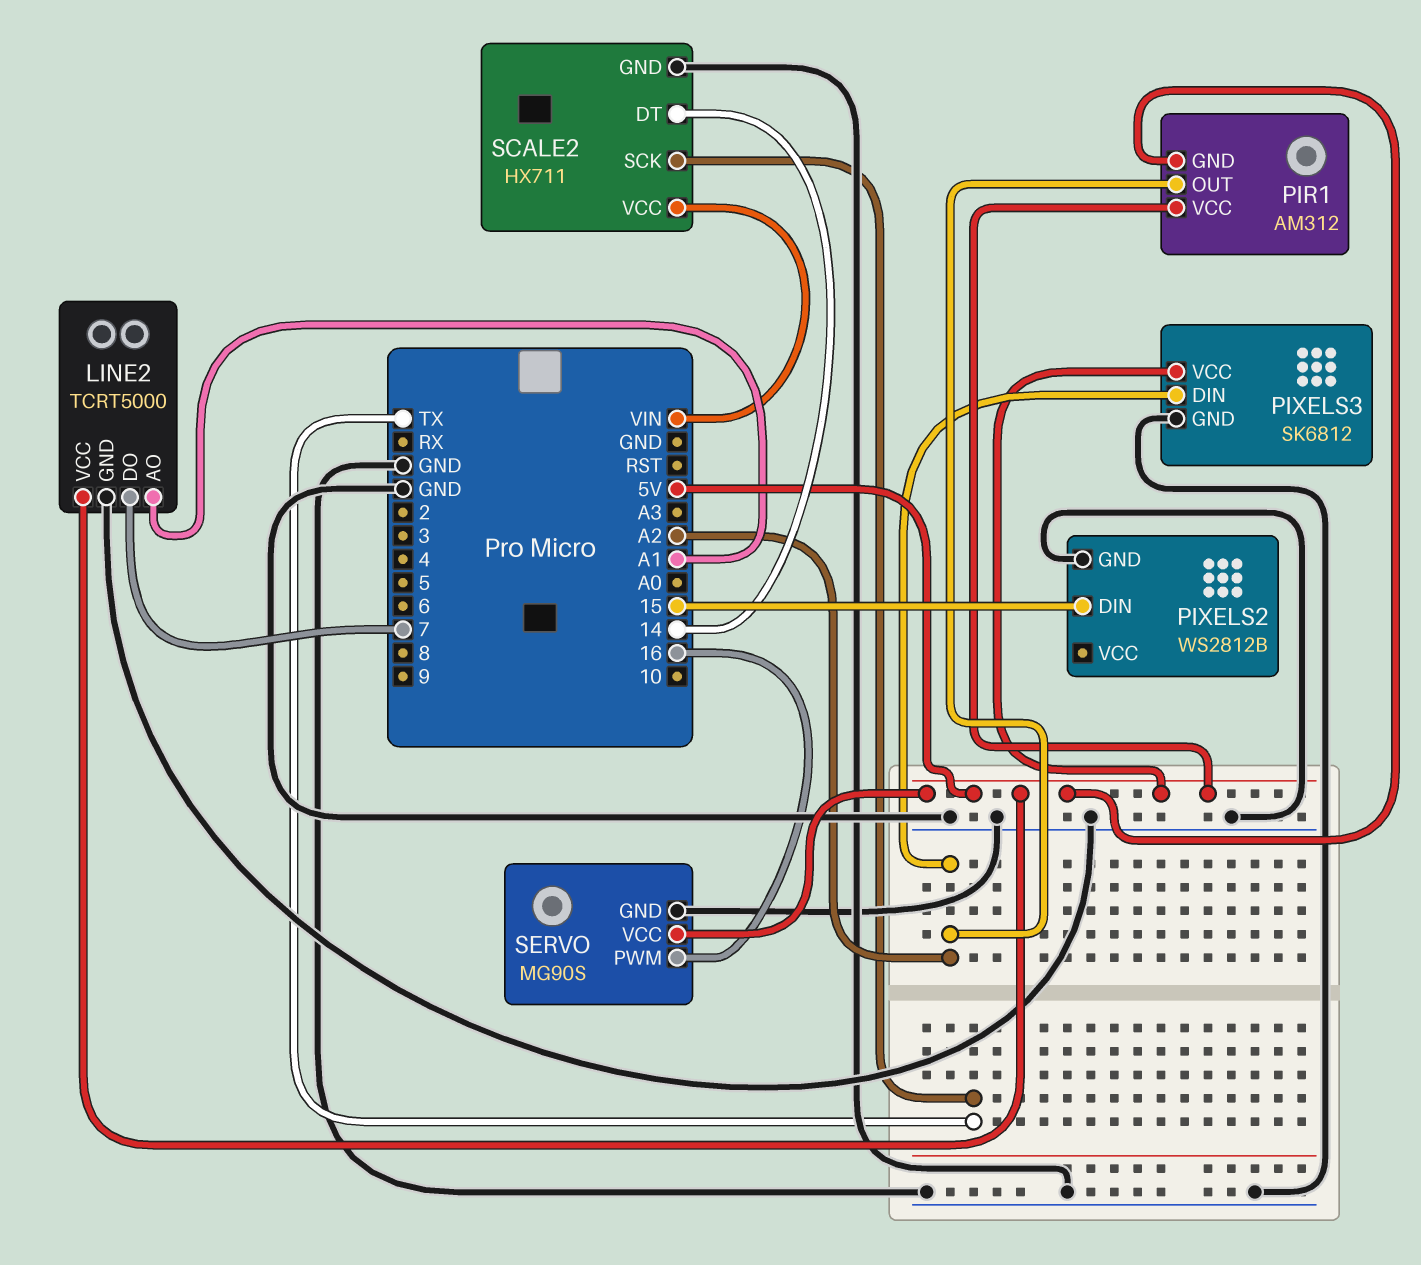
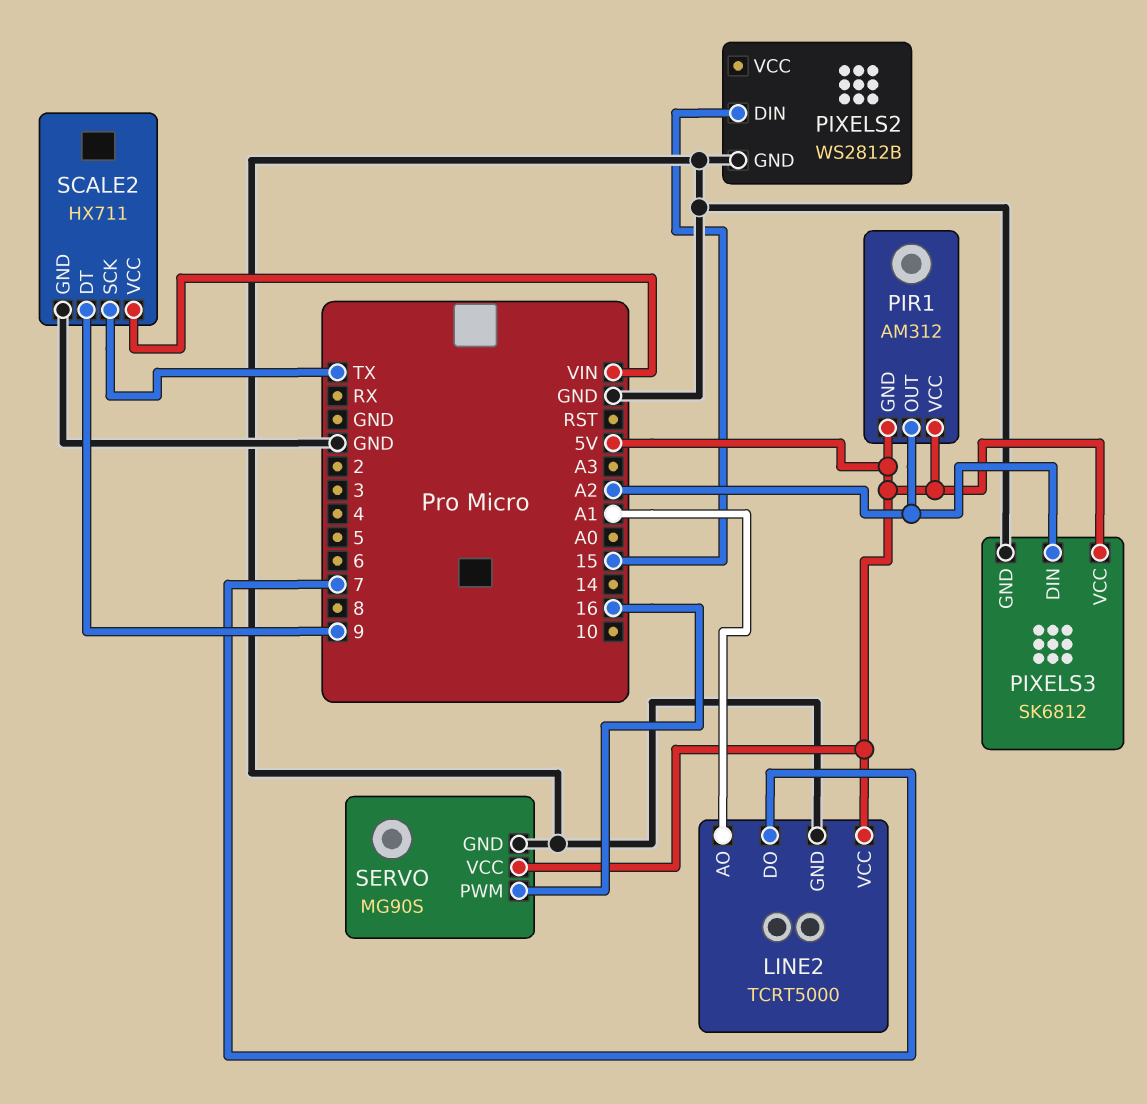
SCALE2 pin DT: 14 -> 9

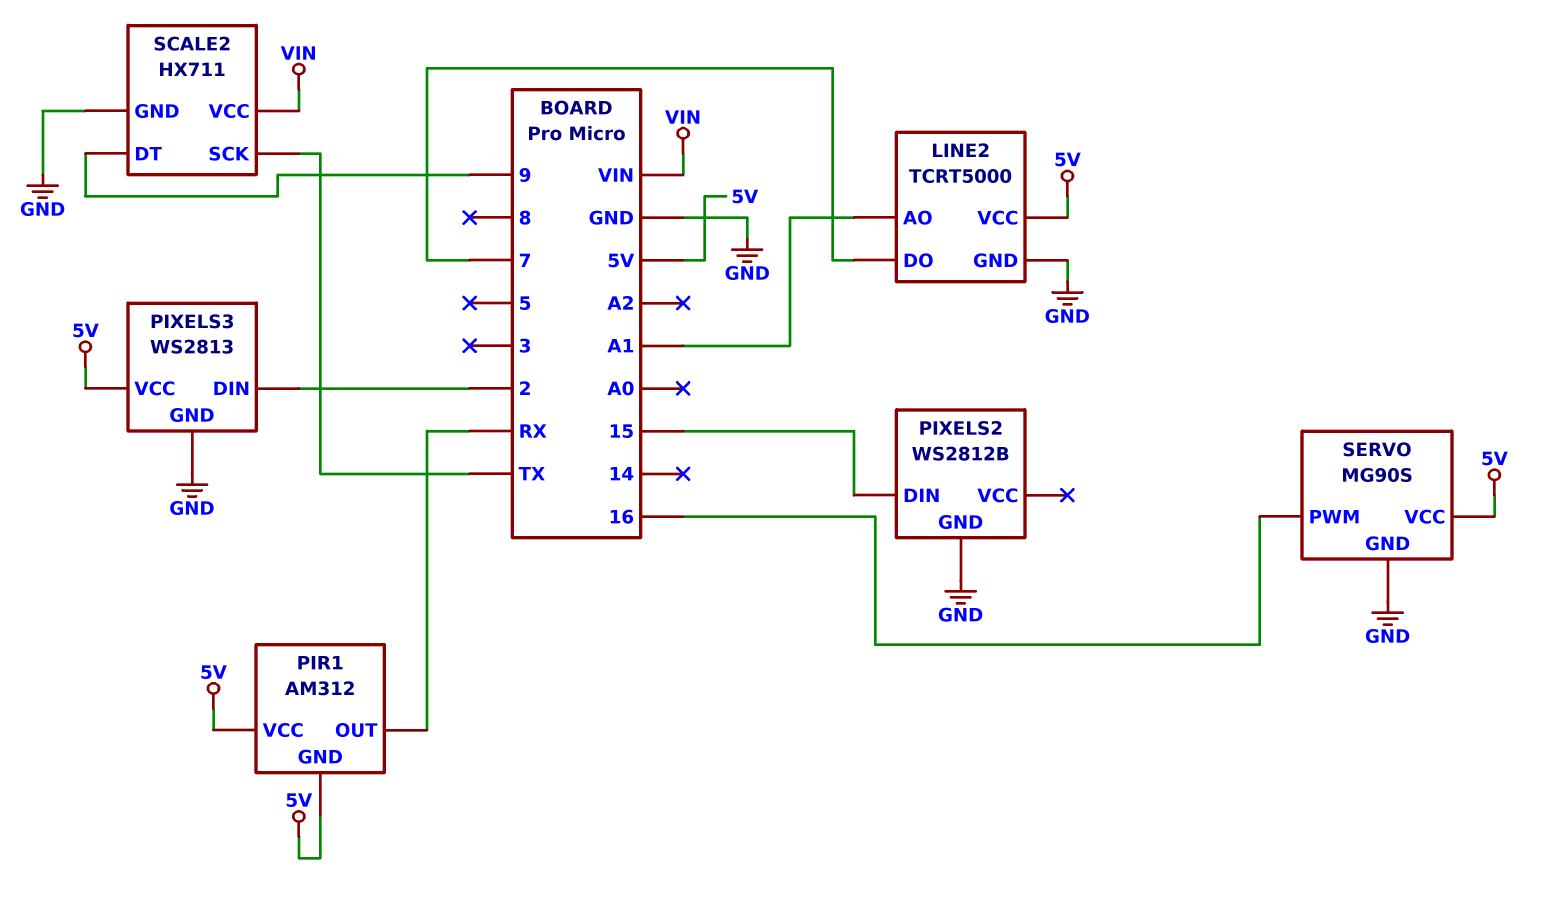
PIR1 pin OUT: A2 -> RX
PIXELS3: SK6812 -> WS2813
PIXELS3 pin DIN: A2 -> 2

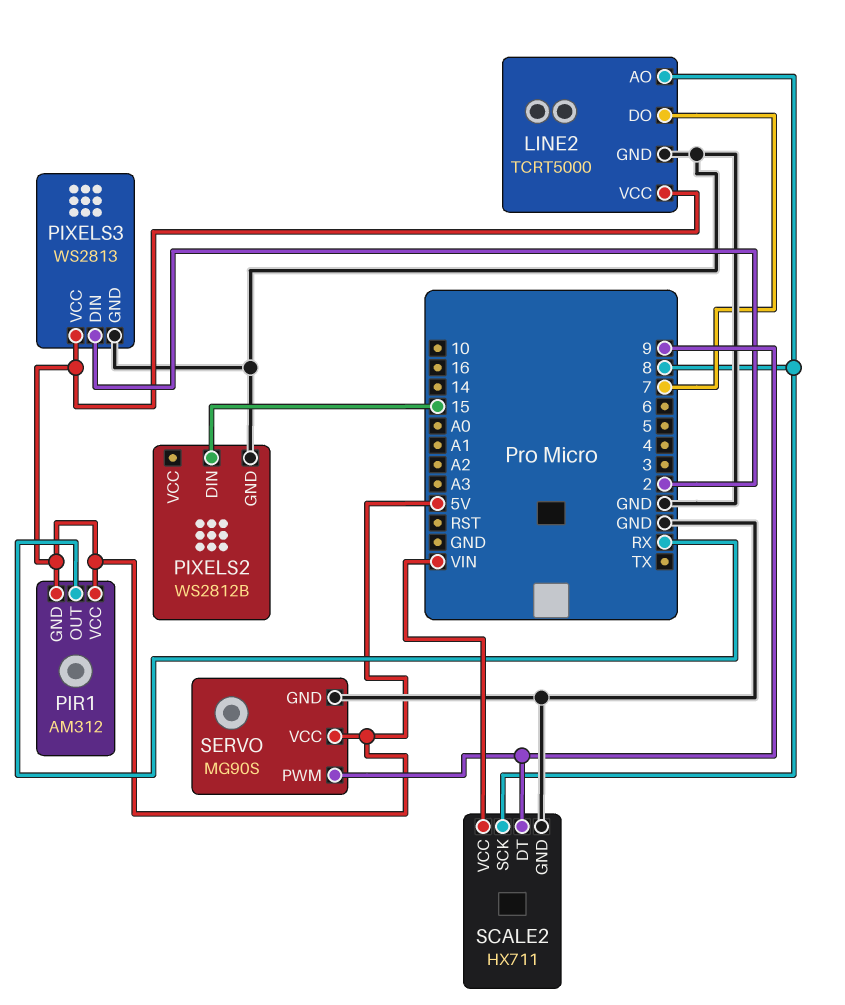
LINE2 pin AO: A1 -> 8
SCALE2 pin SCK: TX -> 8
SERVO pin PWM: 16 -> 9

